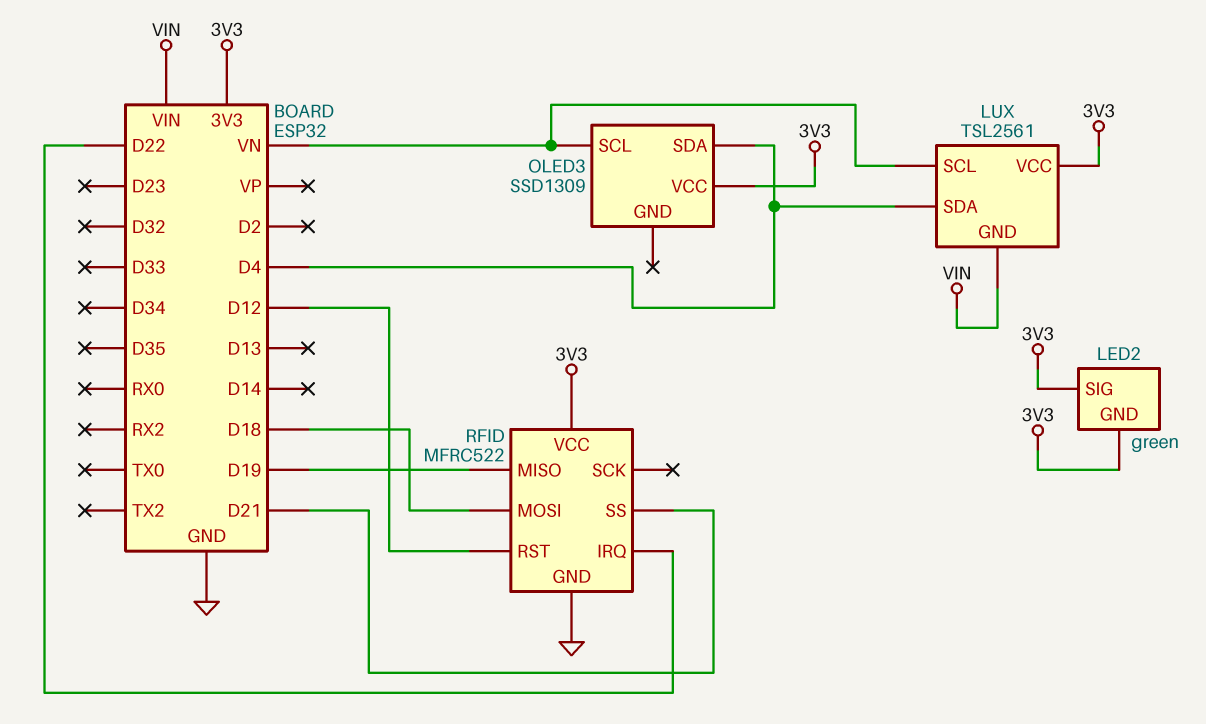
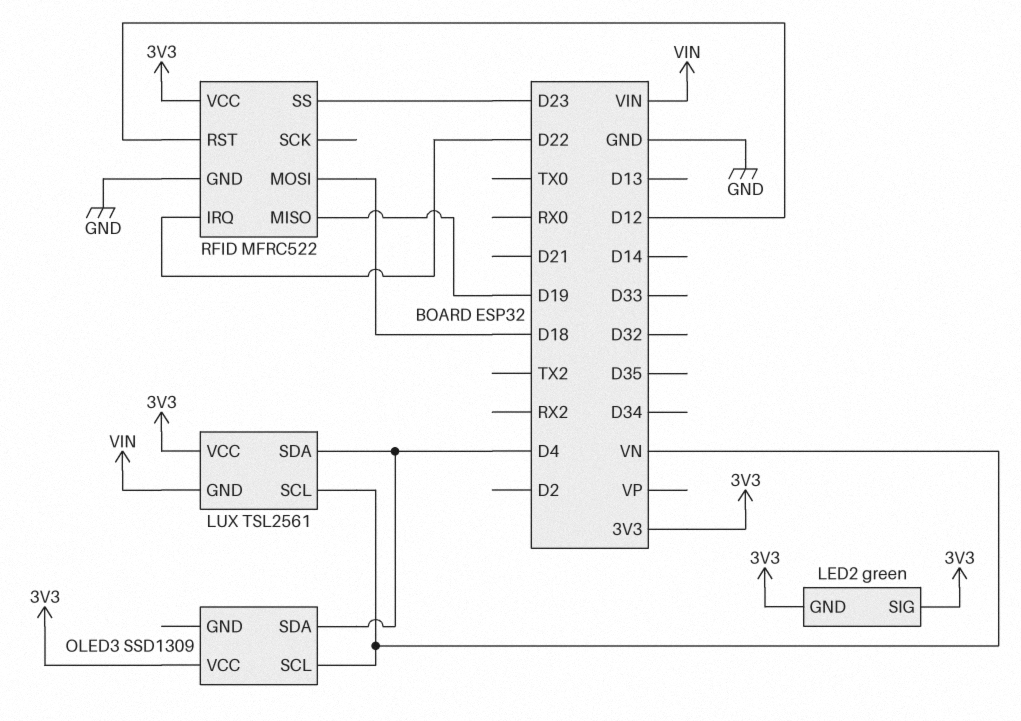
RFID pin SS: D21 -> D23

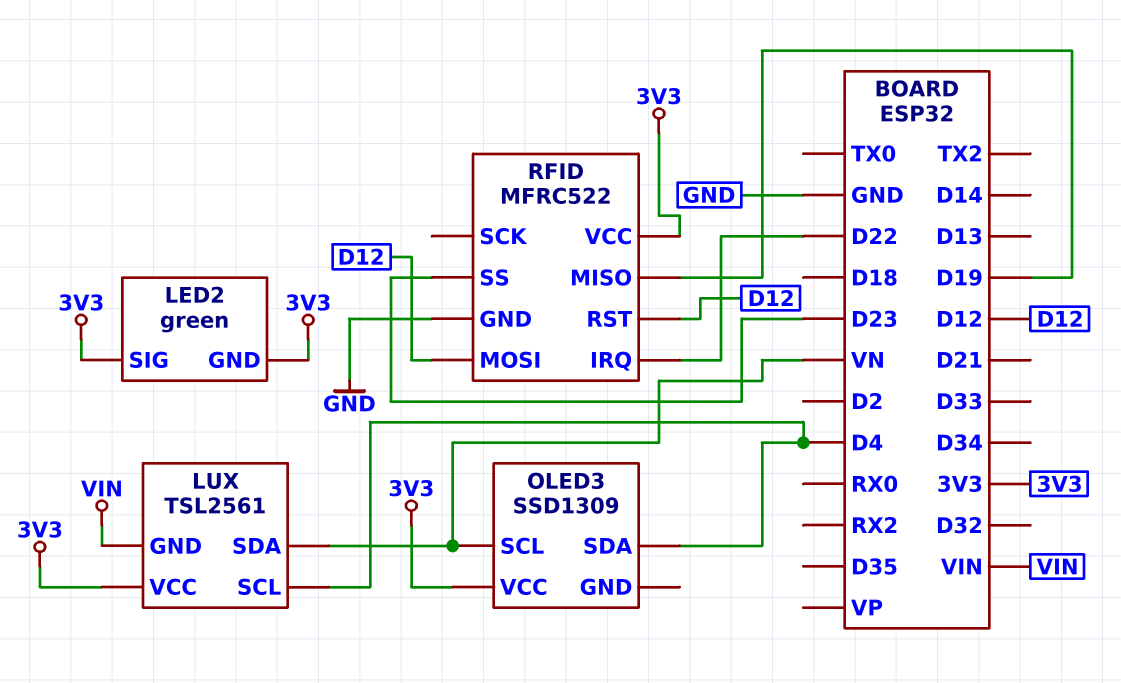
LUX pin SCL: VN -> D4
LUX pin SDA: D4 -> VN
RFID pin MOSI: D18 -> D12

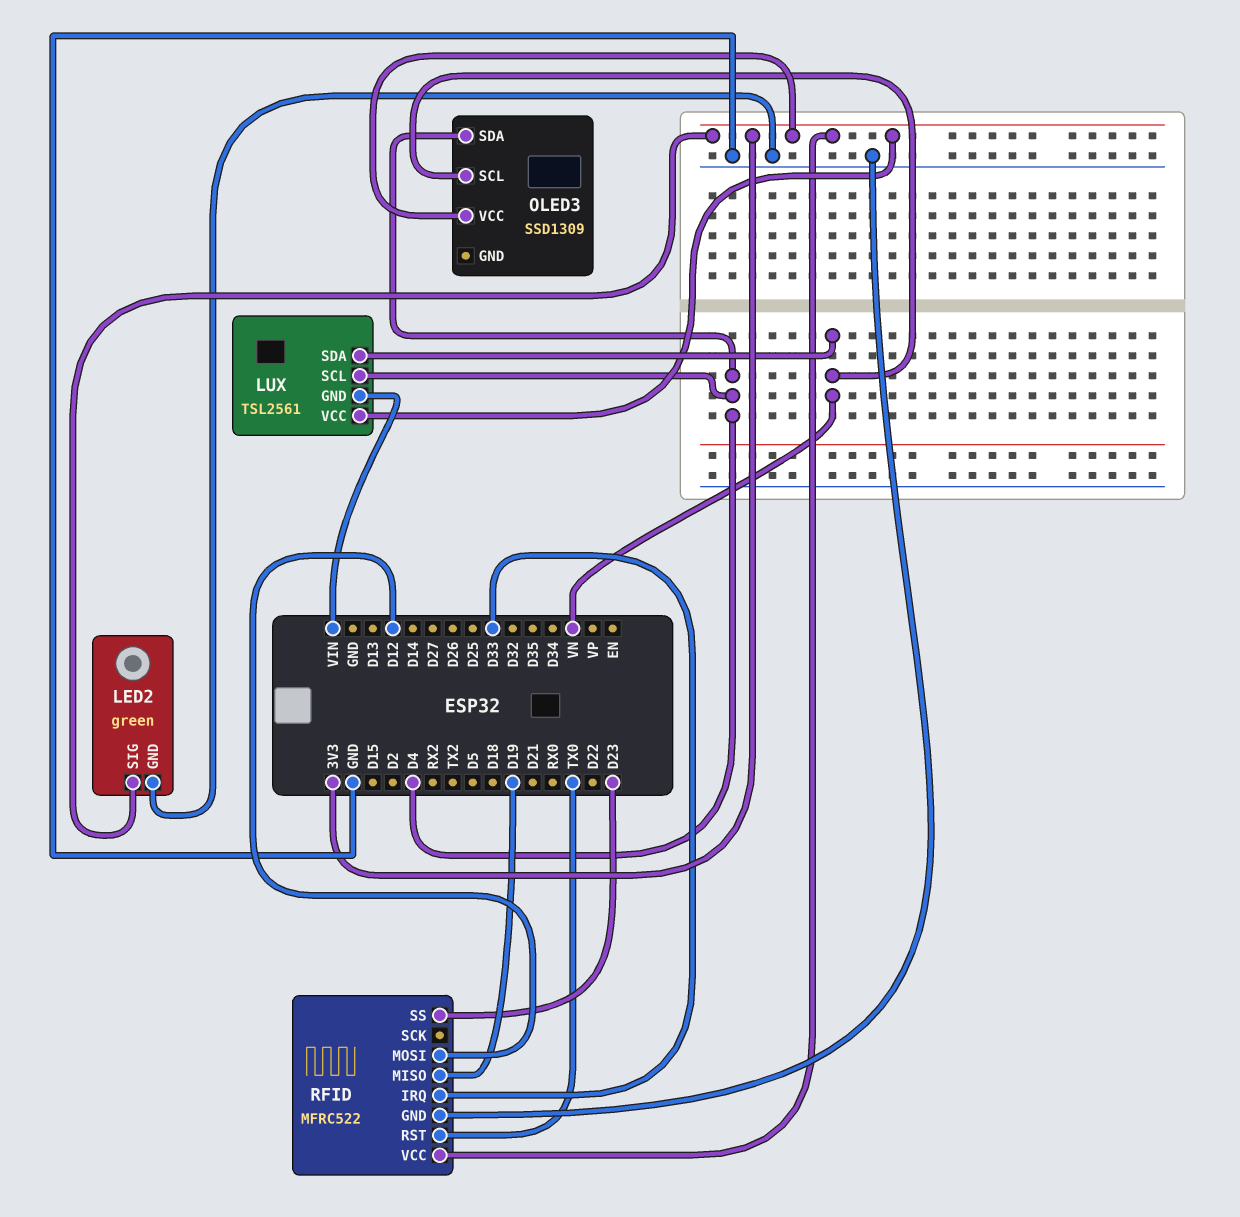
LED2 pin GND: 3V3 -> GND
RFID pin IRQ: D22 -> D33
RFID pin RST: D12 -> TX0

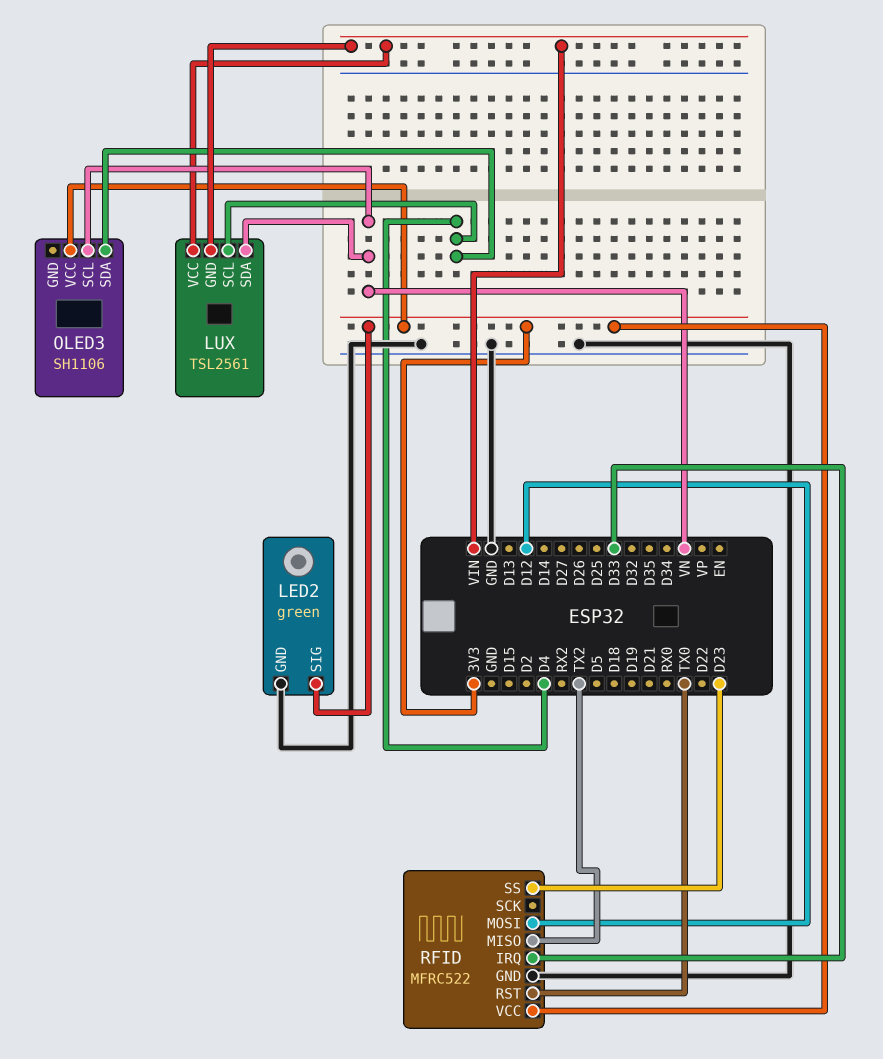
LUX pin VCC: 3V3 -> VIN
OLED3: SSD1309 -> SH1106
RFID pin MISO: D19 -> TX2

